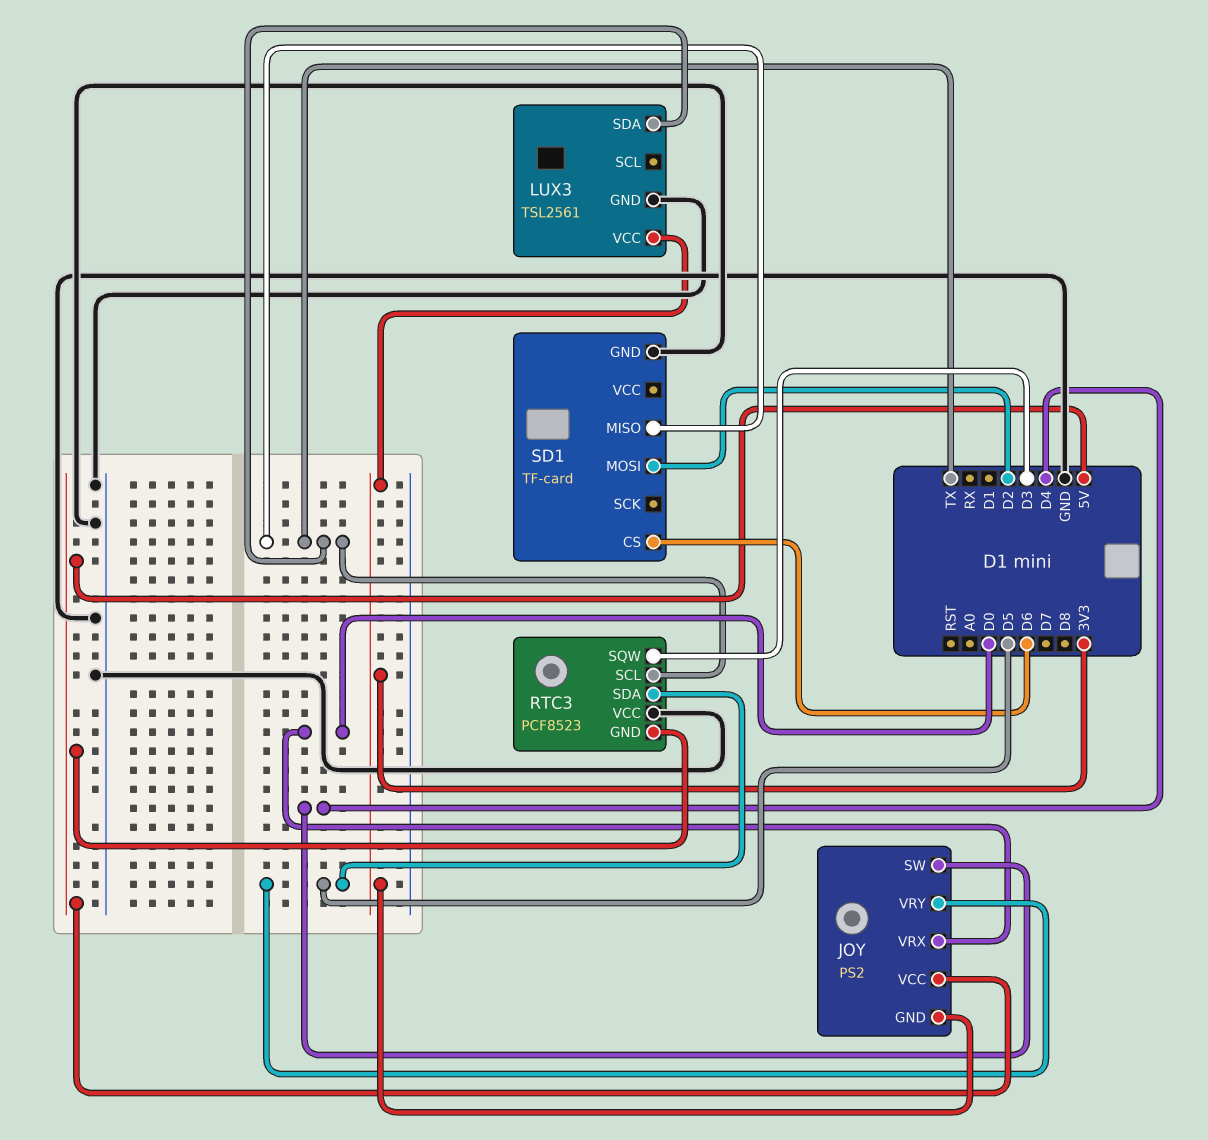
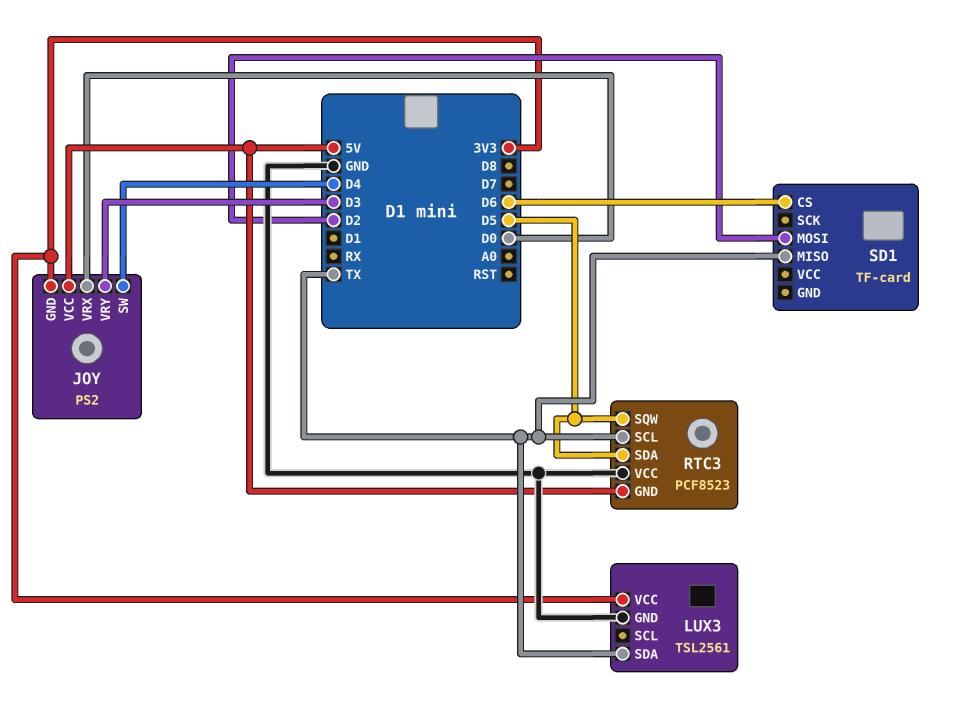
JOY pin VRY: D5 -> D3
RTC3 pin SQW: D3 -> D5
SD1 pin GND: GND -> none

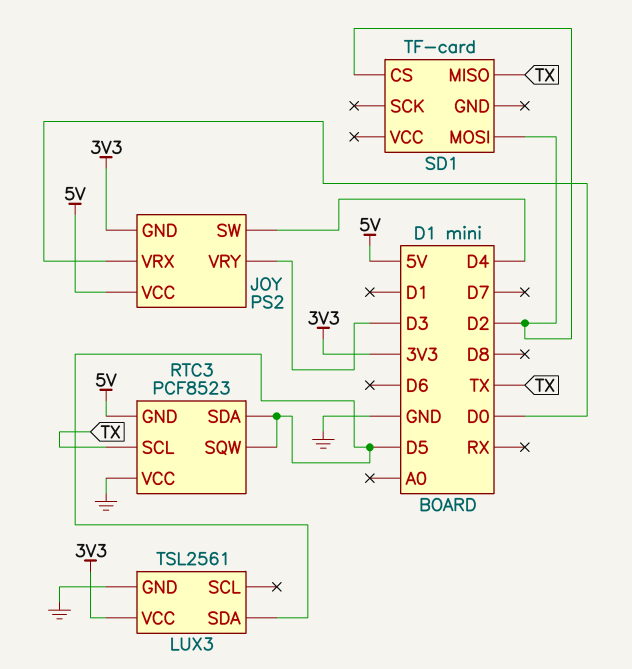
LUX3 pin SDA: TX -> D5
SD1 pin CS: D6 -> D2

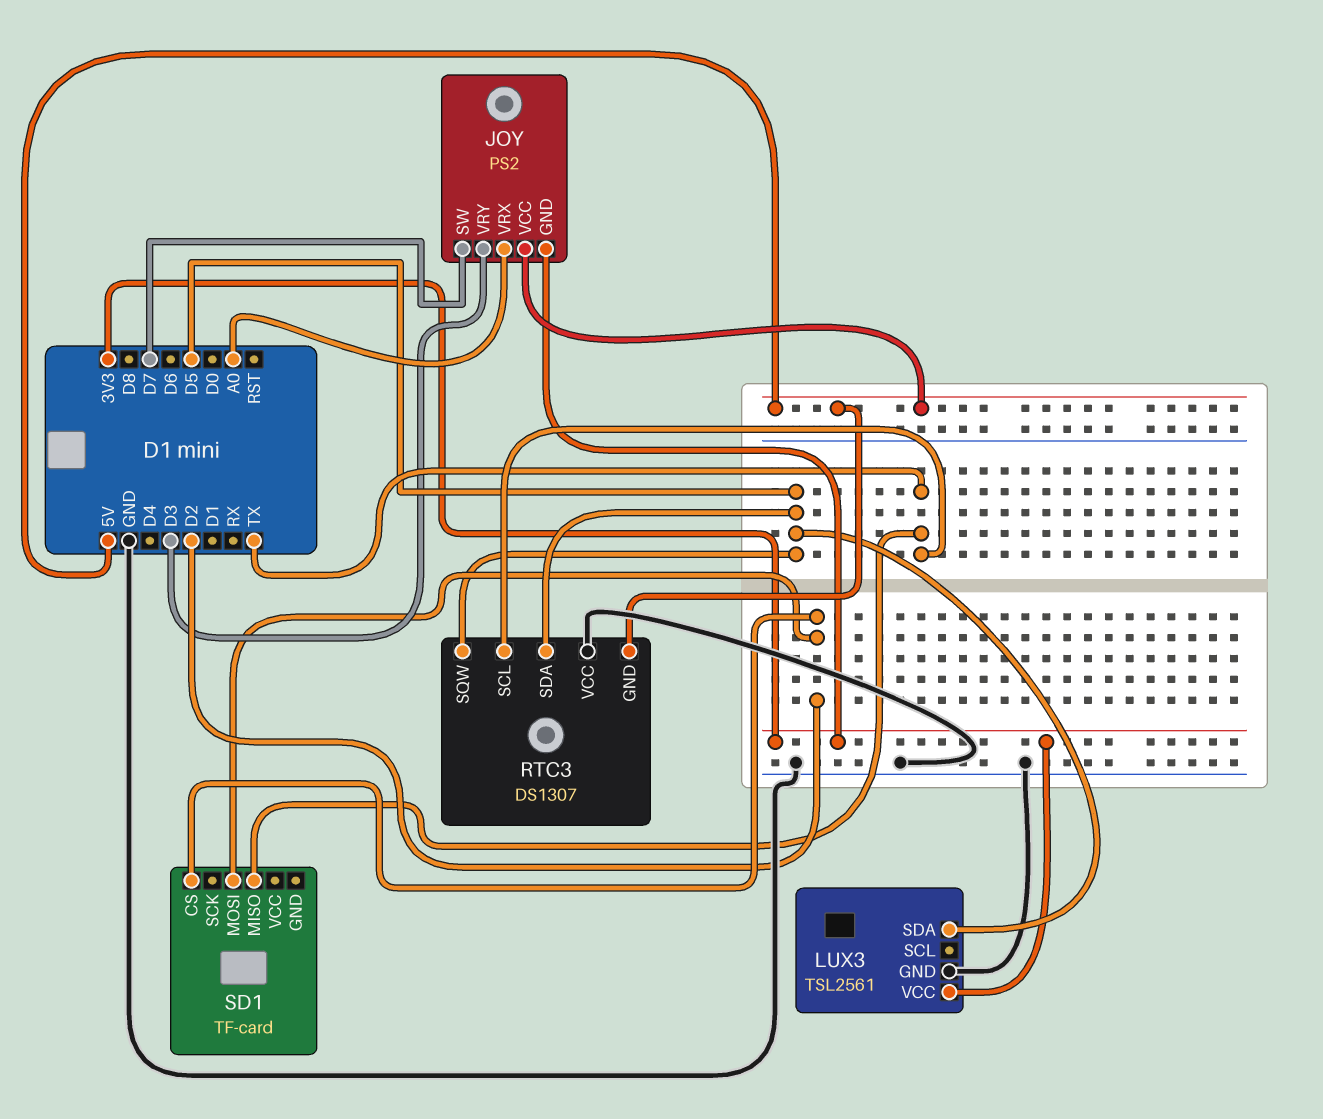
JOY pin SW: D4 -> D7
JOY pin VRX: D0 -> A0
RTC3: PCF8523 -> DS1307

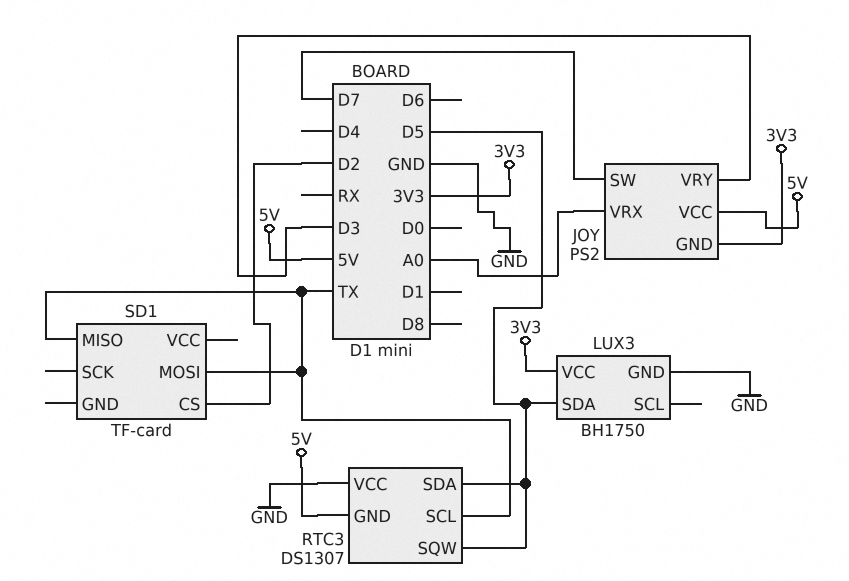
LUX3: TSL2561 -> BH1750
SD1 pin MOSI: D2 -> TX

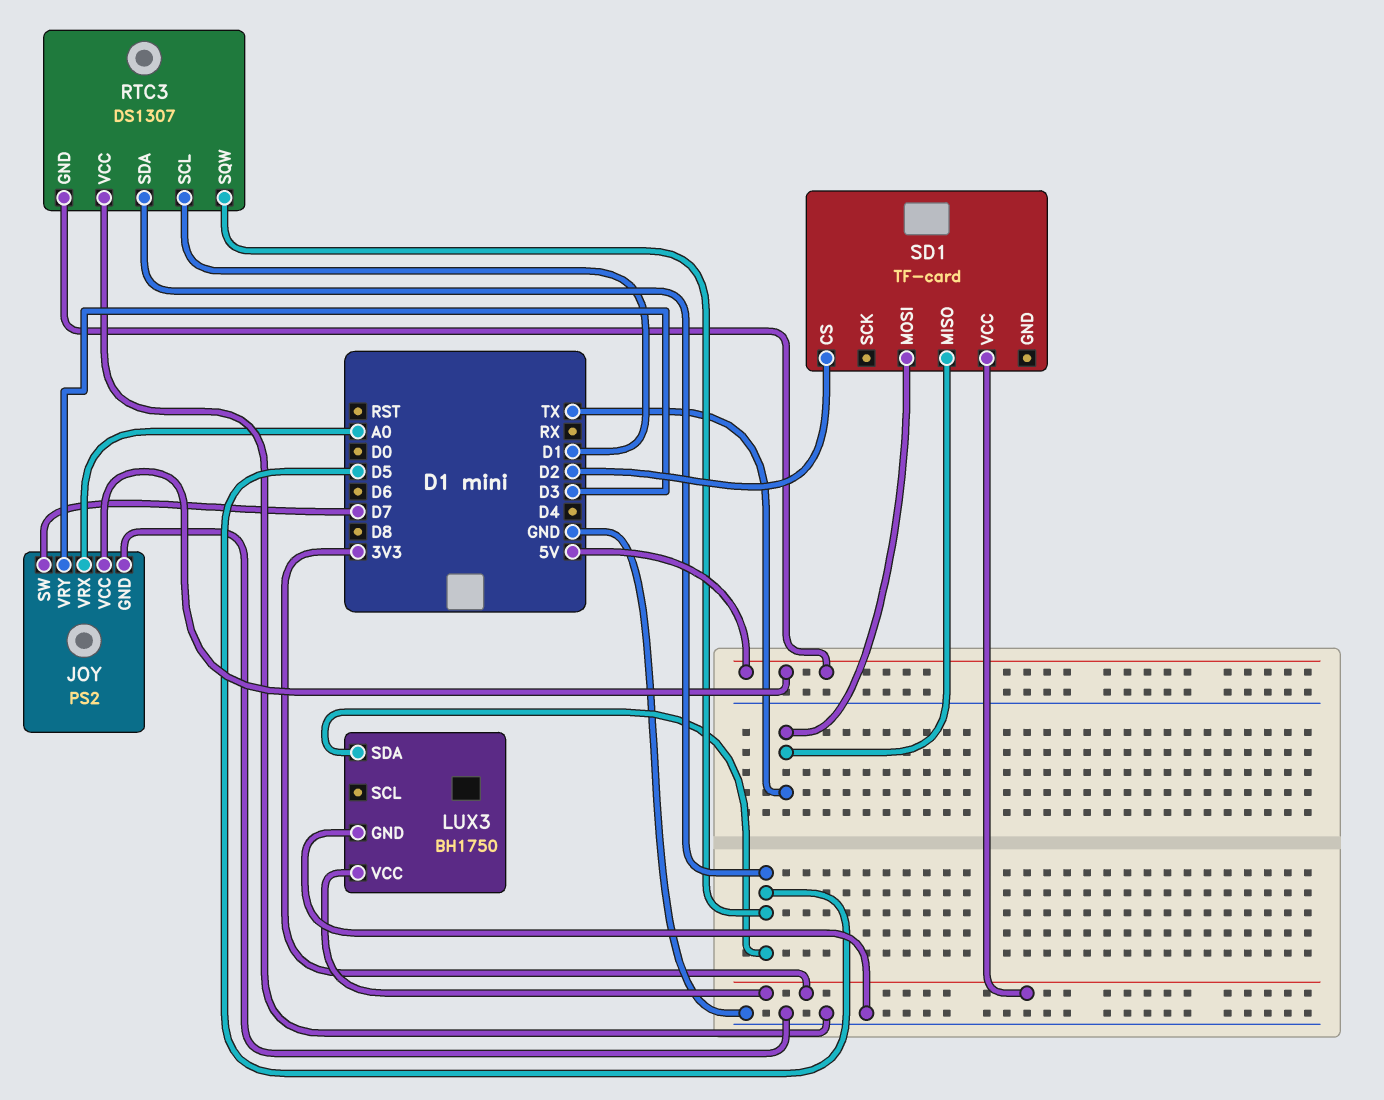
JOY pin GND: 3V3 -> GND
RTC3 pin SCL: TX -> D1
SD1 pin VCC: none -> 3V3

